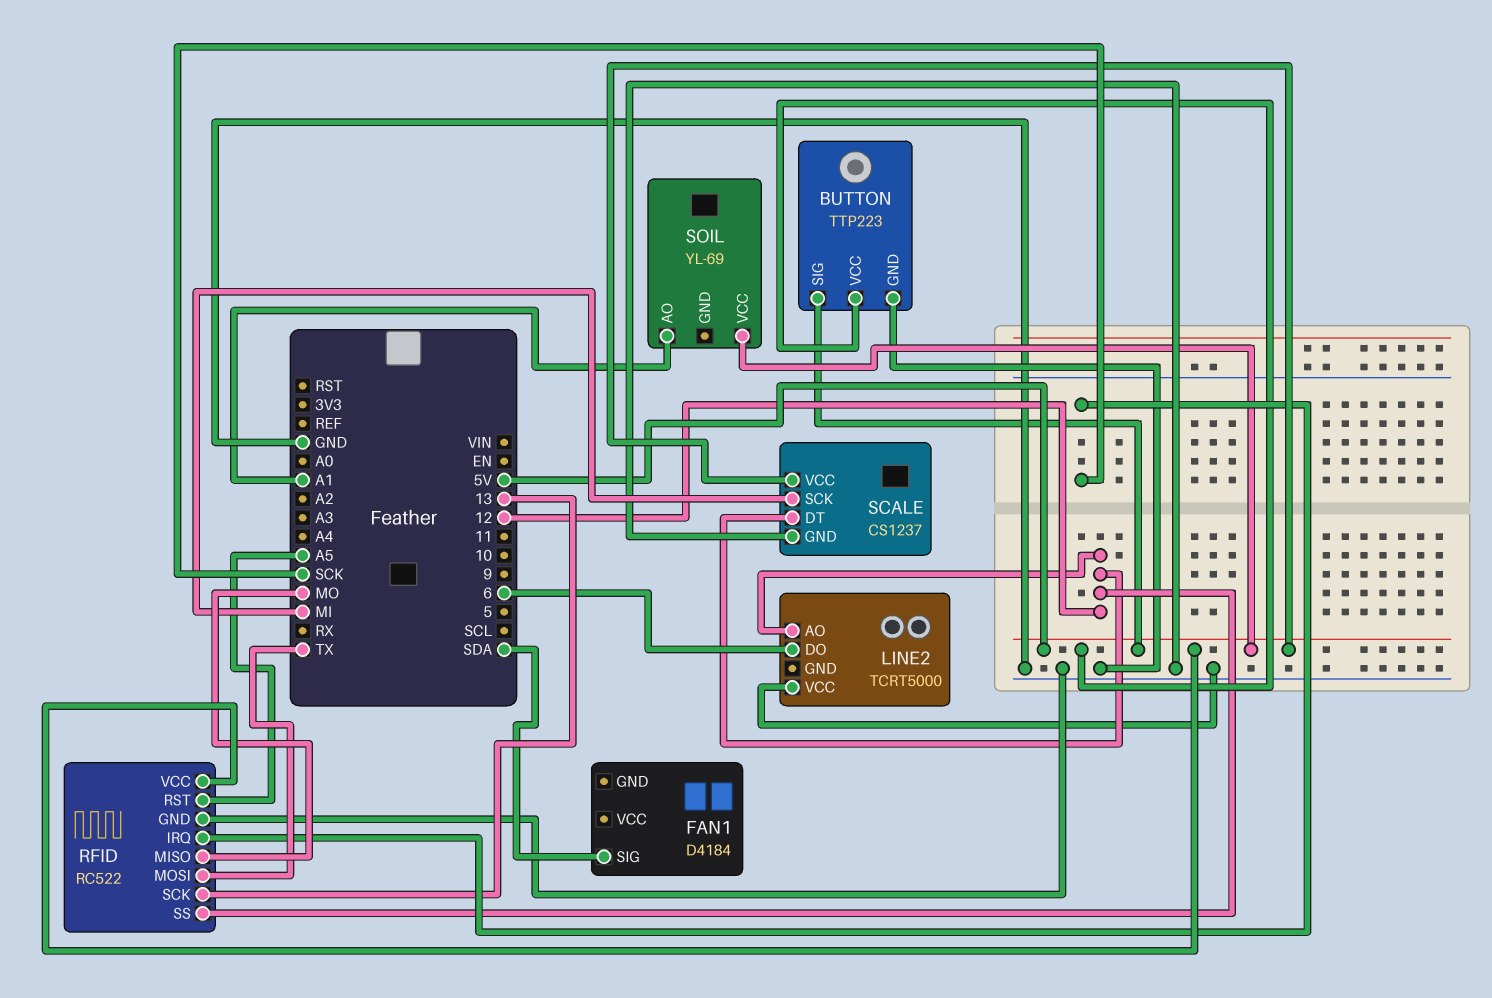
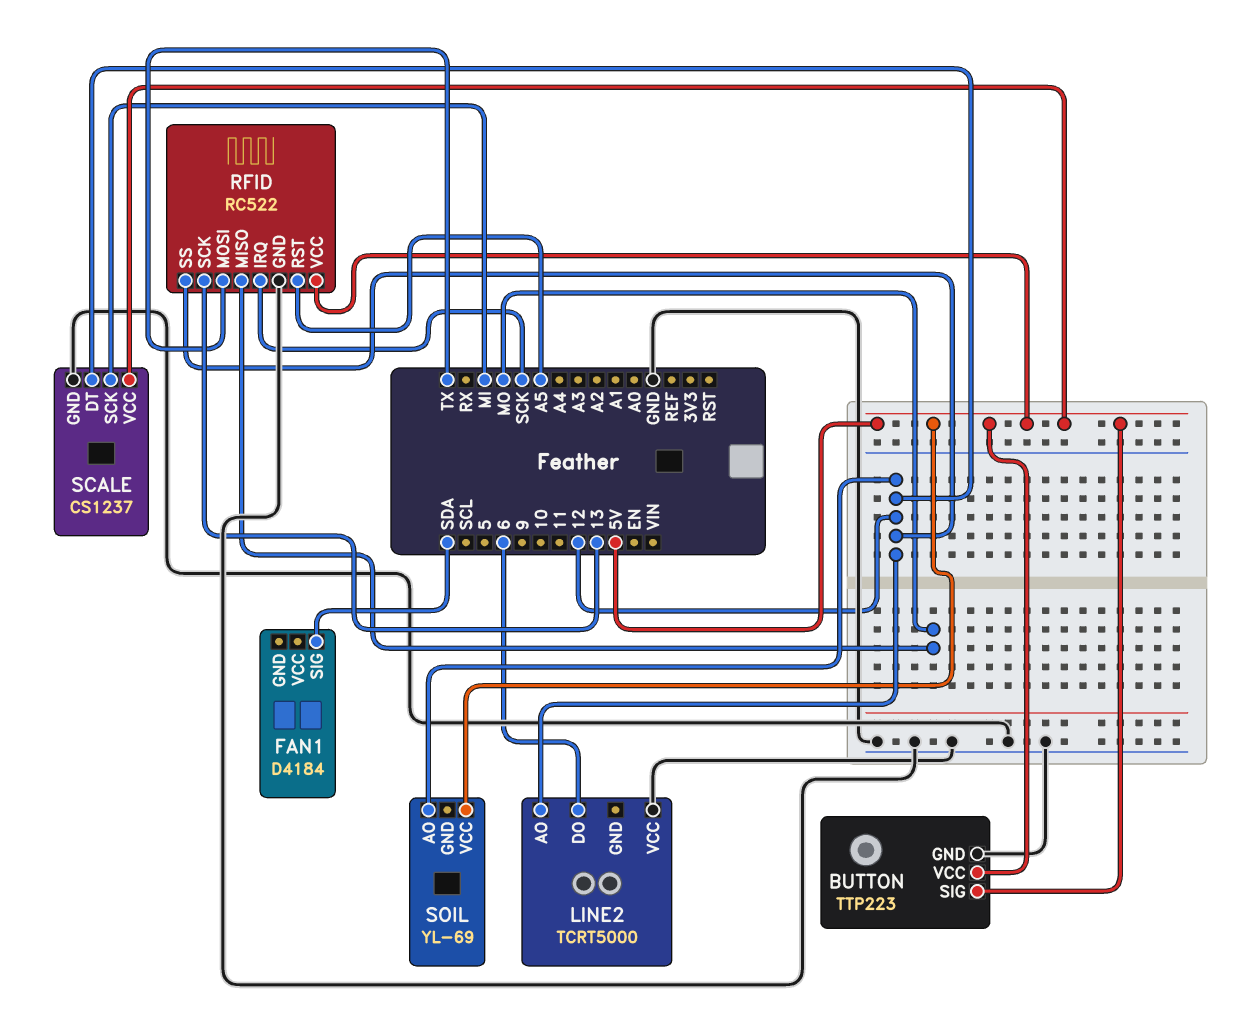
SOIL pin AO: A1 -> 12

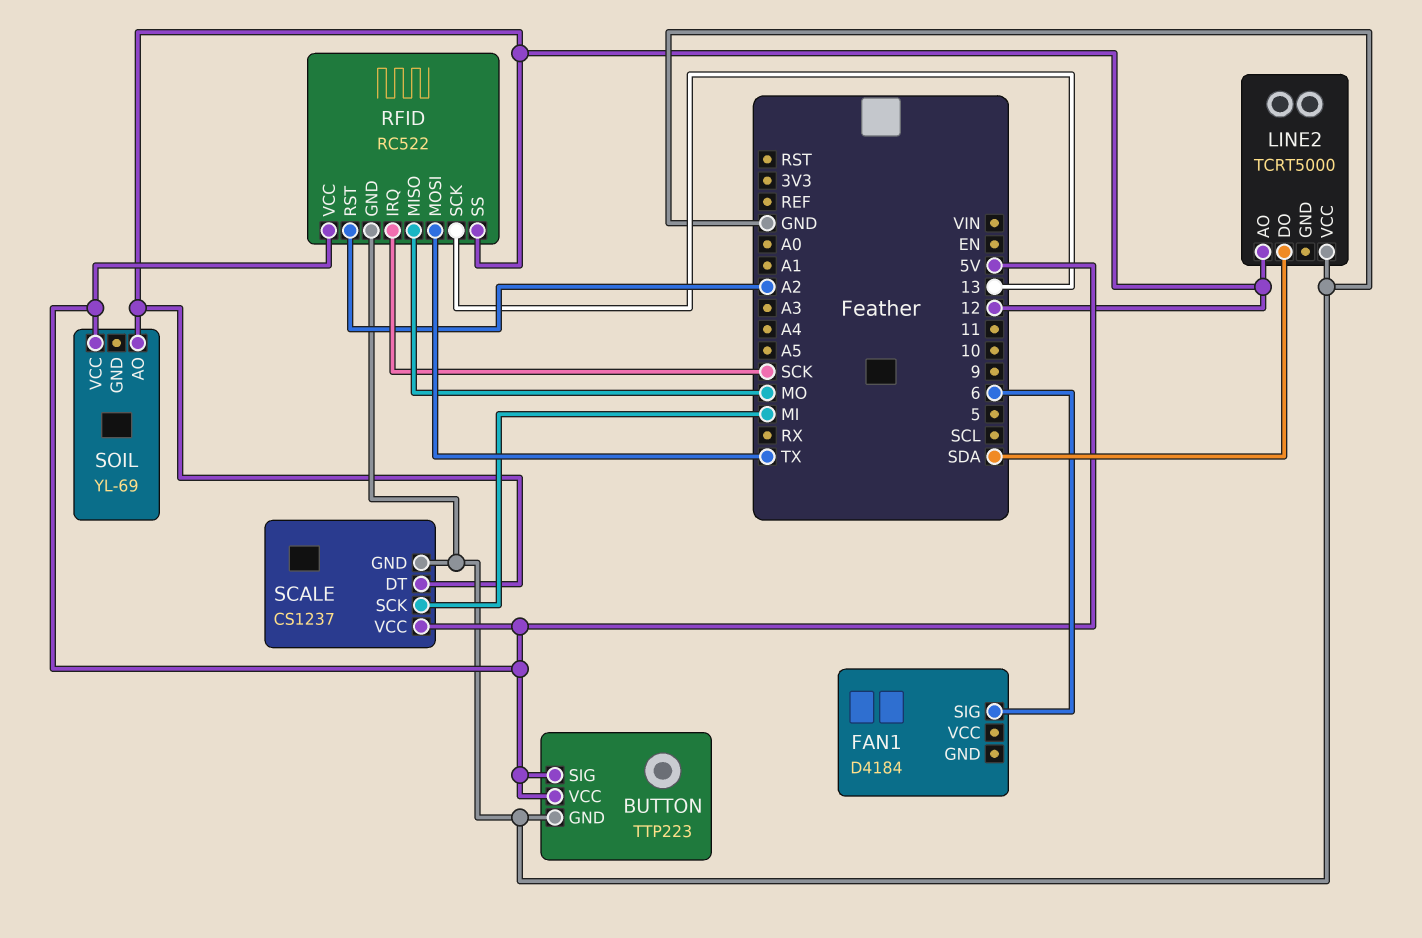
FAN1 pin SIG: SDA -> 6
LINE2 pin DO: 6 -> SDA
RFID pin RST: A5 -> A2

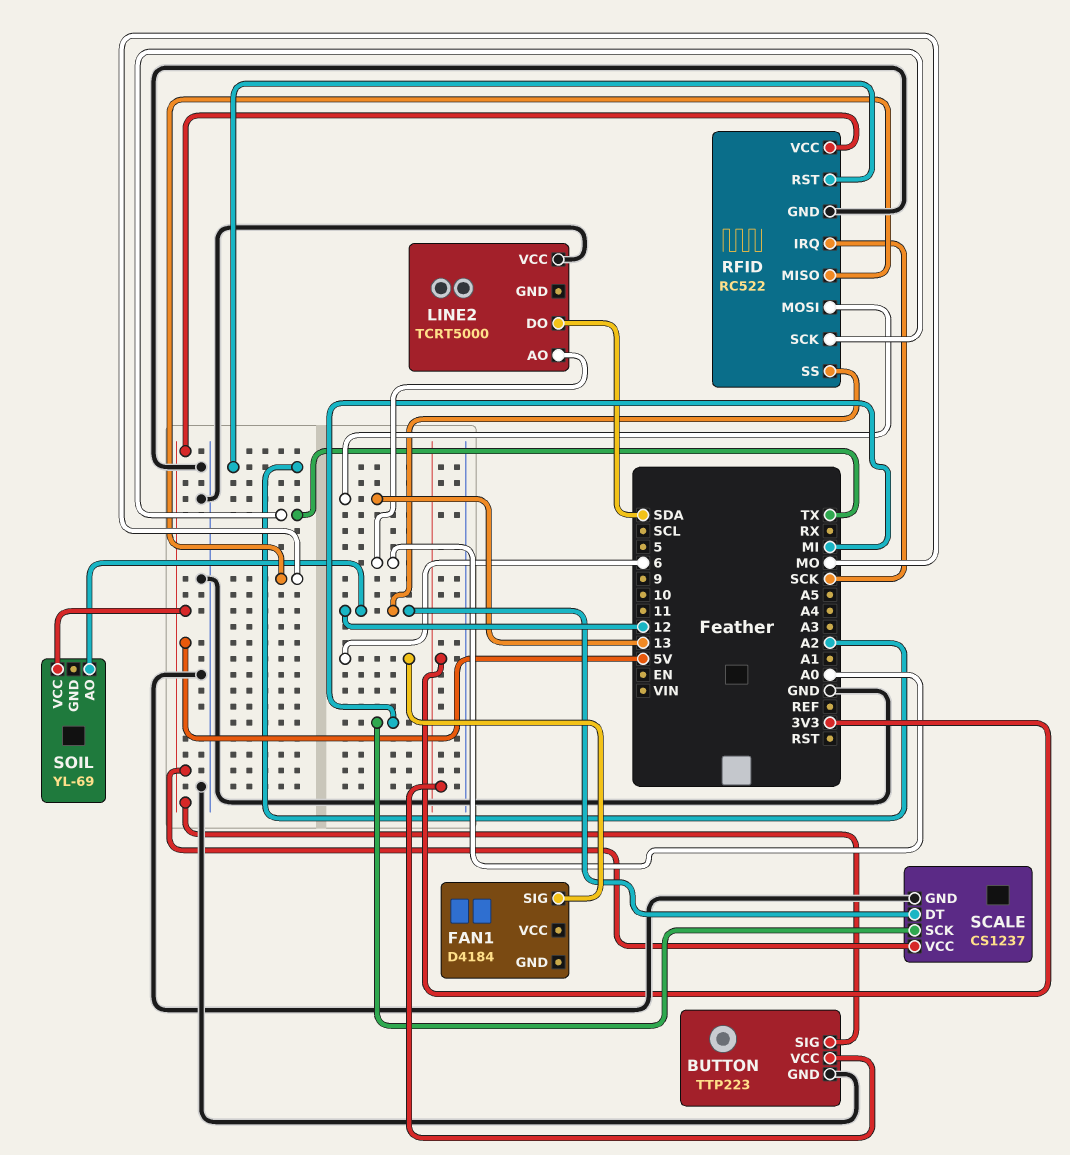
BUTTON pin VCC: 5V -> 3V3
LINE2 pin AO: 12 -> A0
RFID pin MOSI: TX -> 13
RFID pin SCK: 13 -> TX

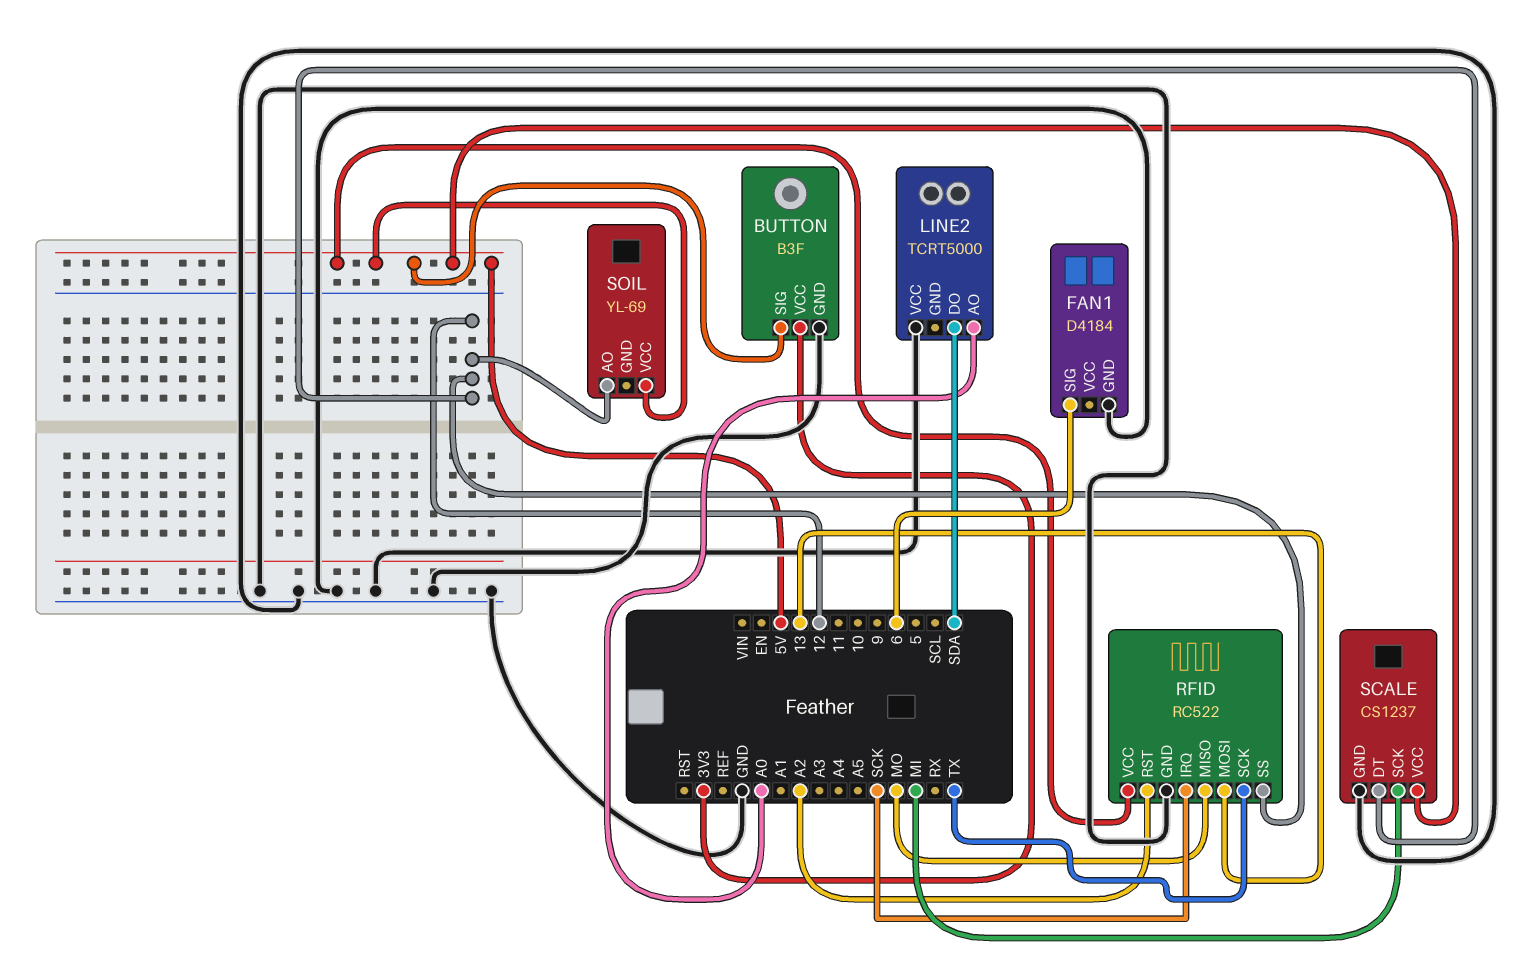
BUTTON: TTP223 -> B3F
FAN1 pin GND: none -> GND

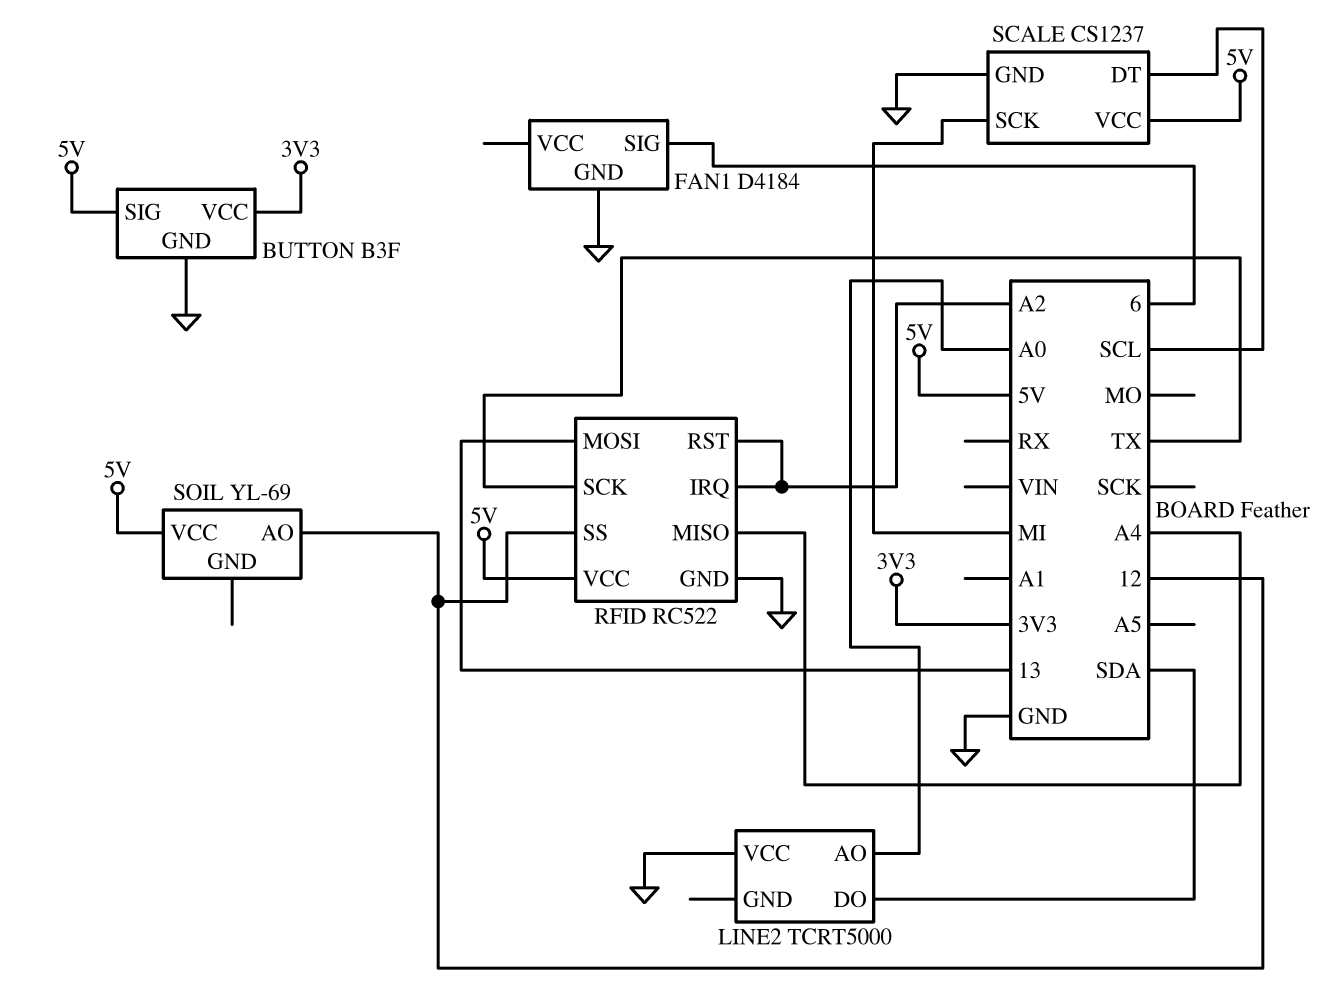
RFID pin IRQ: SCK -> A2
RFID pin MISO: MO -> A4
SCALE pin DT: 12 -> SCL

